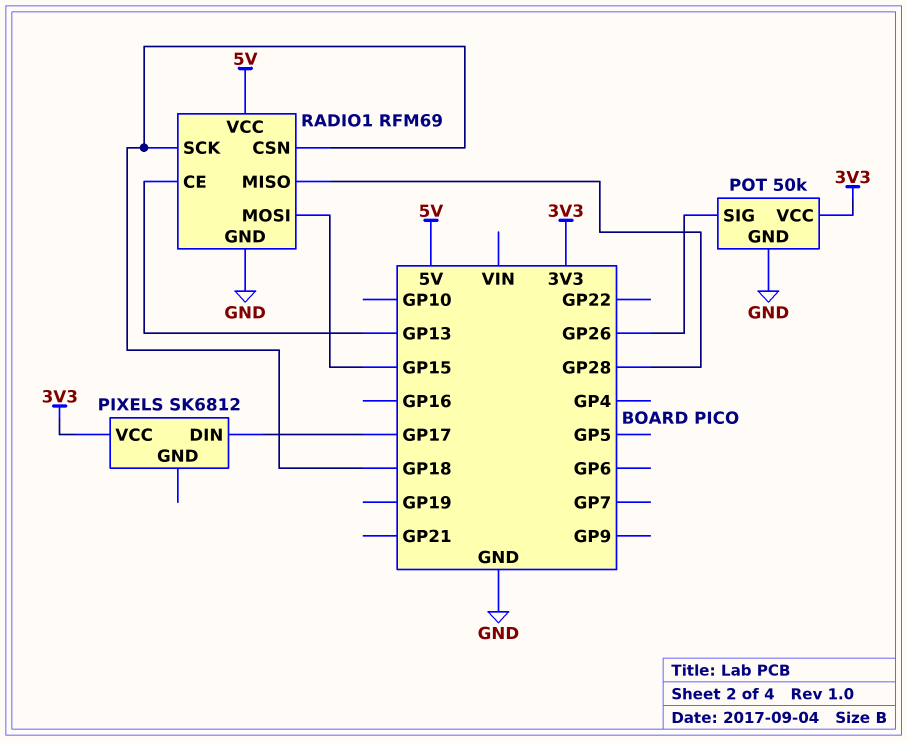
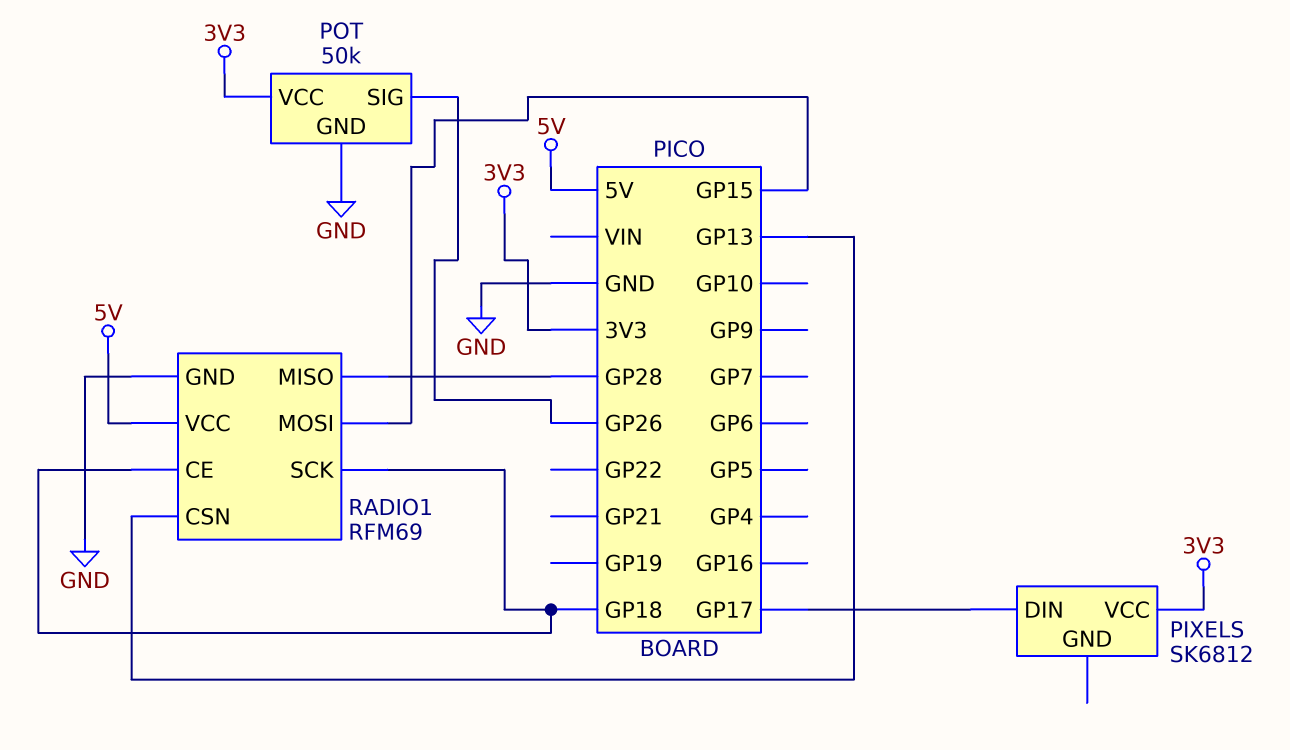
RADIO1 pin CE: GP13 -> GP18
RADIO1 pin CSN: GP18 -> GP13

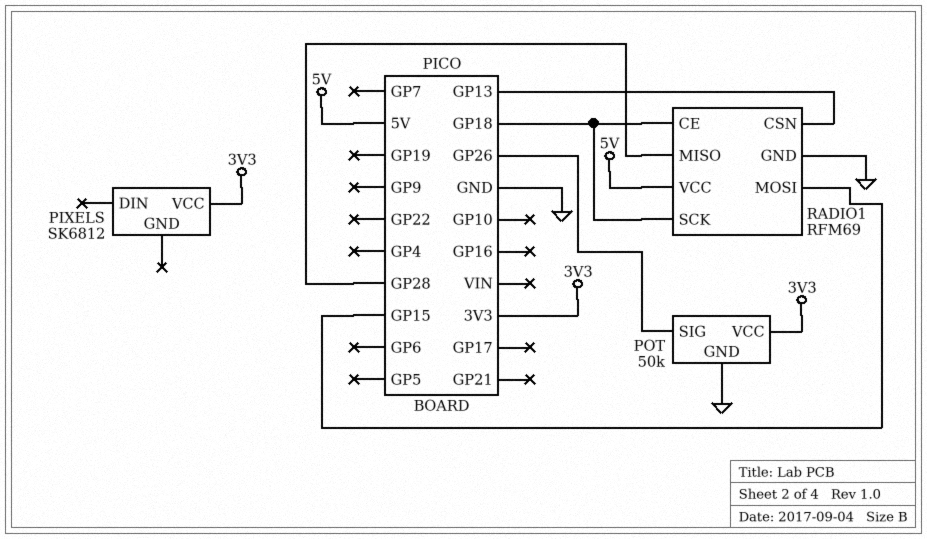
PIXELS pin DIN: GP17 -> none

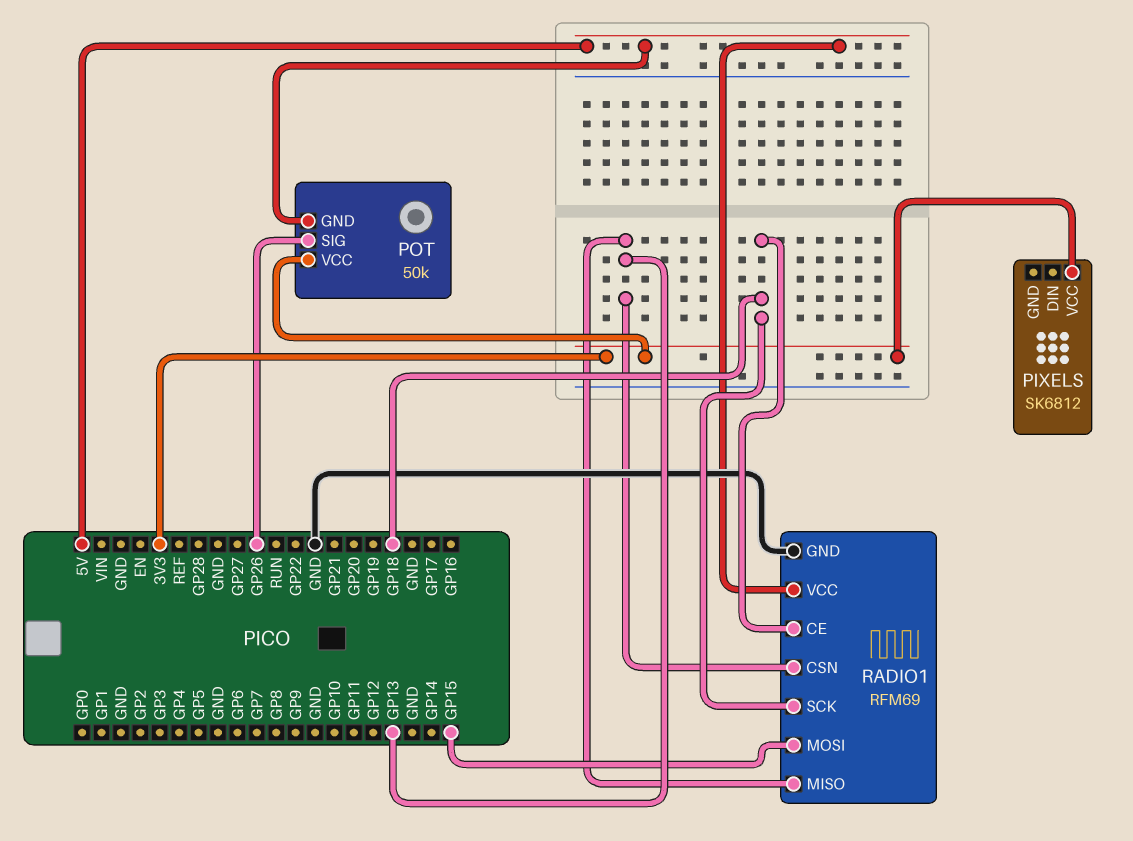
POT pin GND: GND -> 5V
RADIO1 pin MISO: GP28 -> GP13

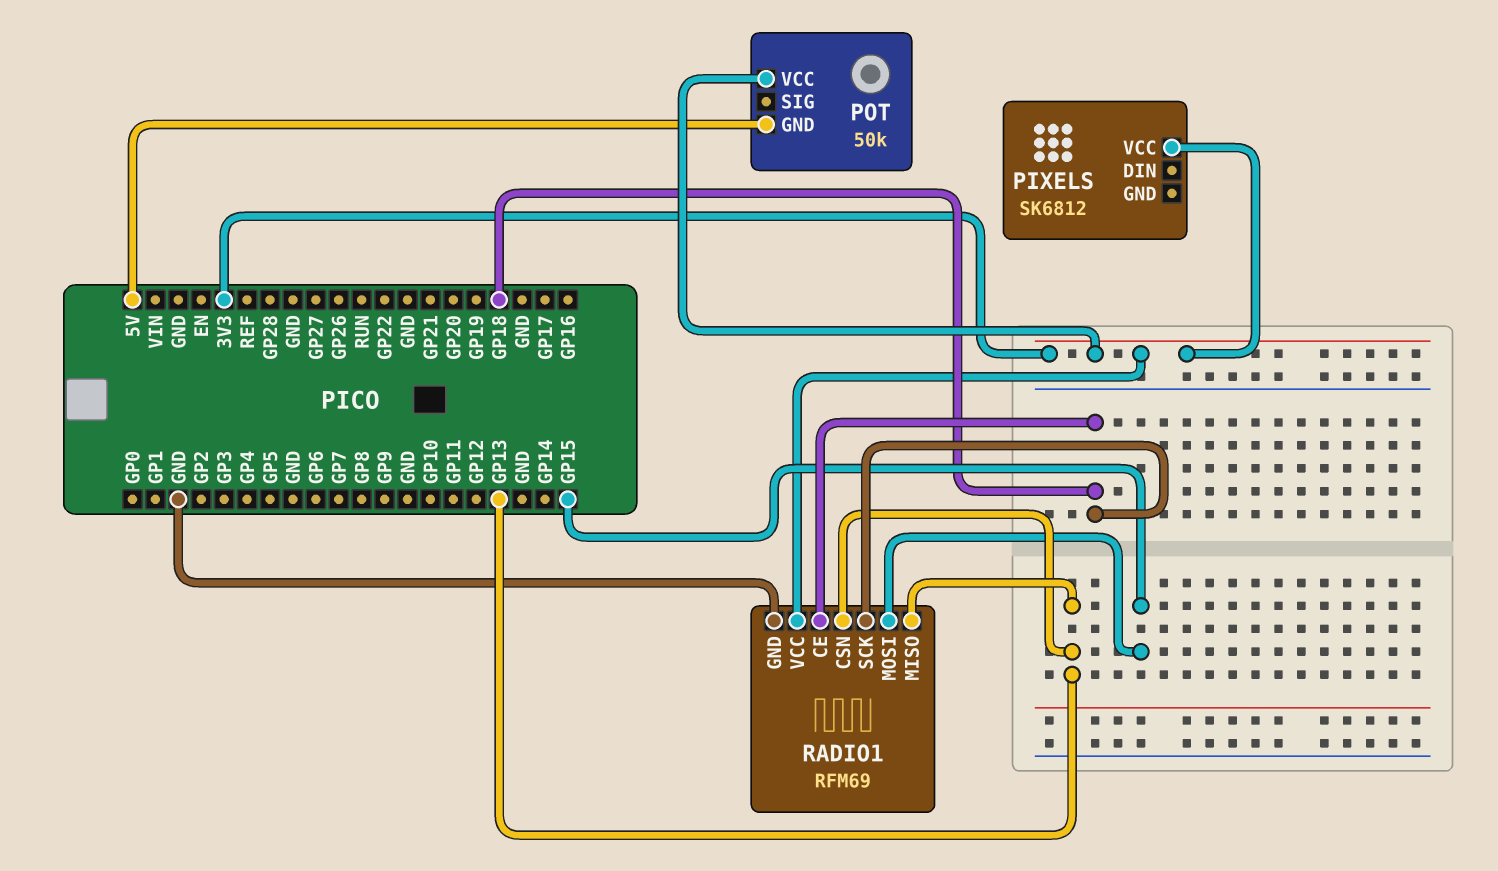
POT pin SIG: GP26 -> none
RADIO1 pin VCC: 5V -> 3V3

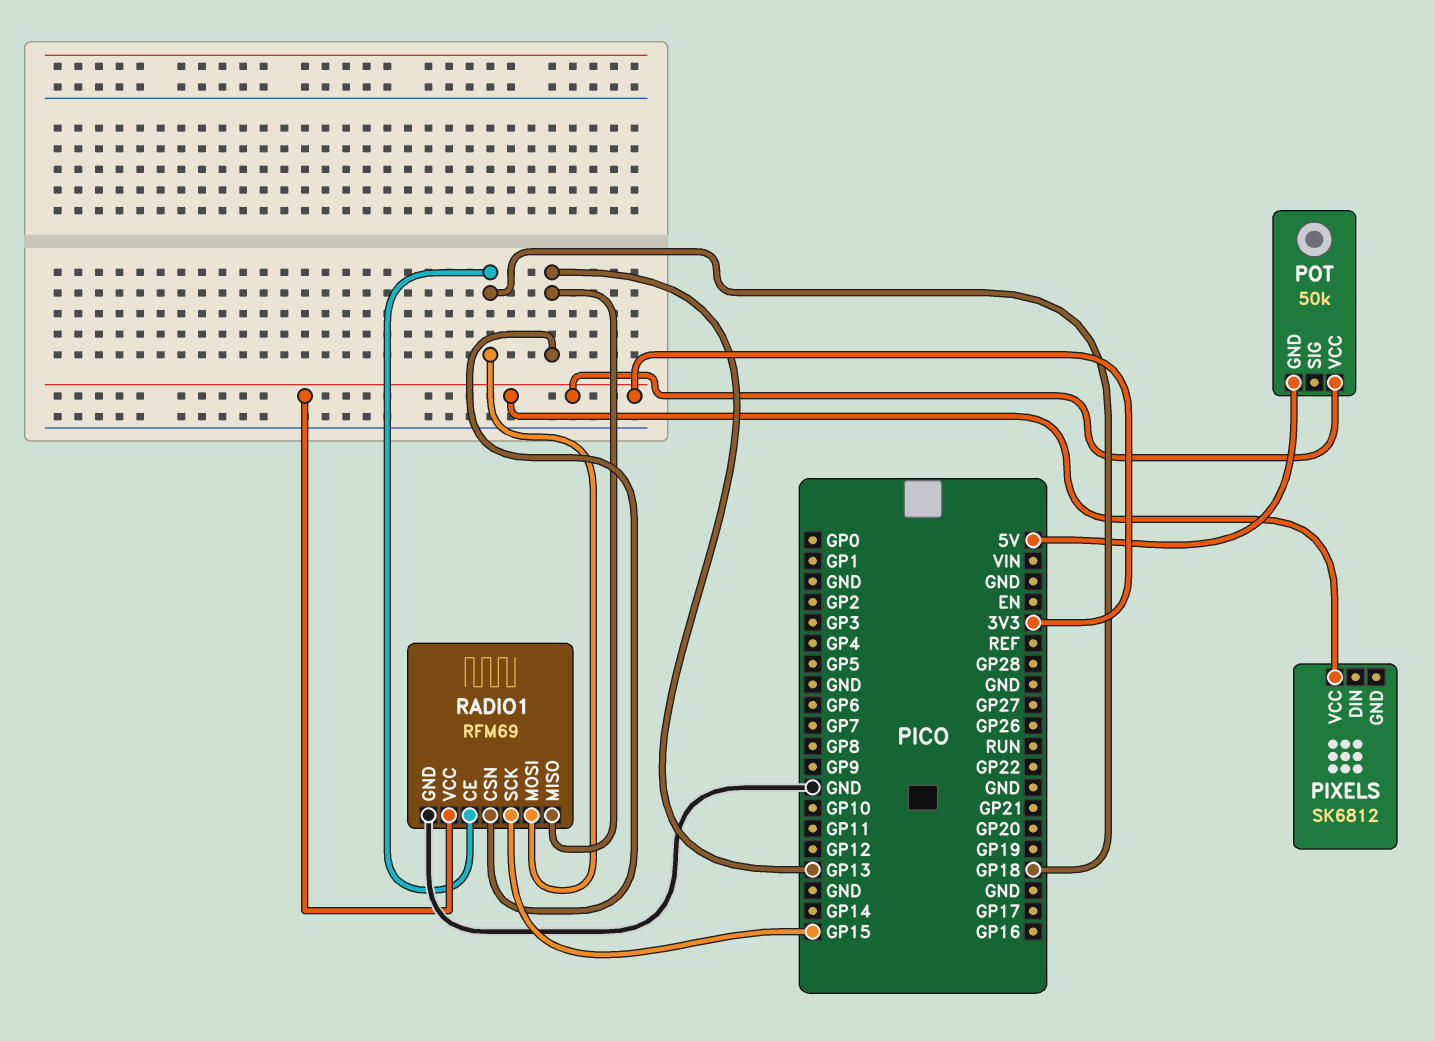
RADIO1 pin MOSI: GP15 -> GP18
RADIO1 pin SCK: GP18 -> GP15

